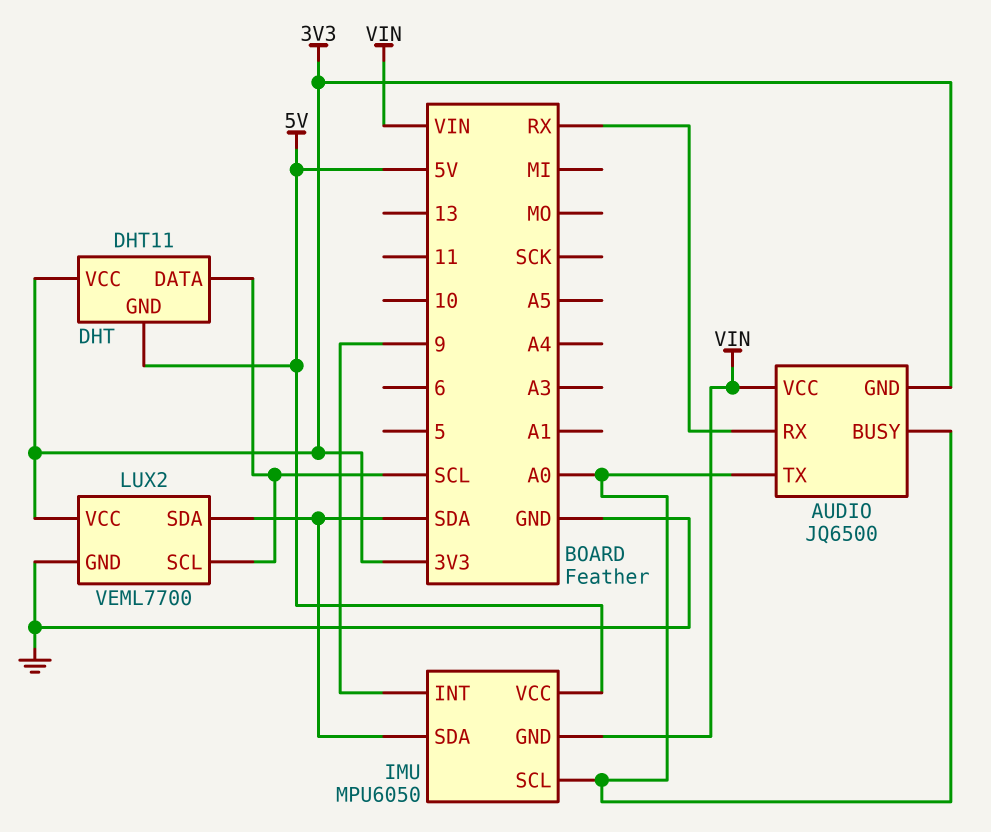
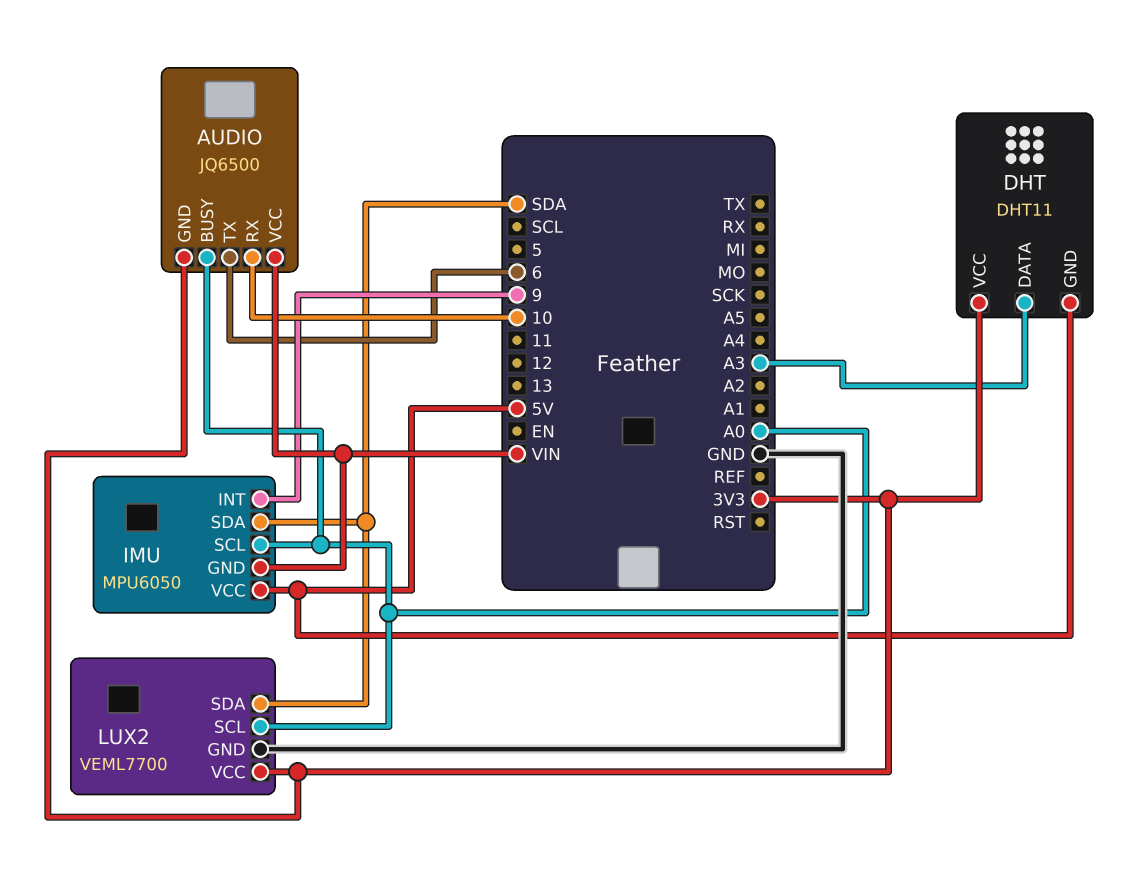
AUDIO pin RX: RX -> 10
AUDIO pin TX: A0 -> 6
DHT pin DATA: SCL -> A3
LUX2 pin SCL: SCL -> A0

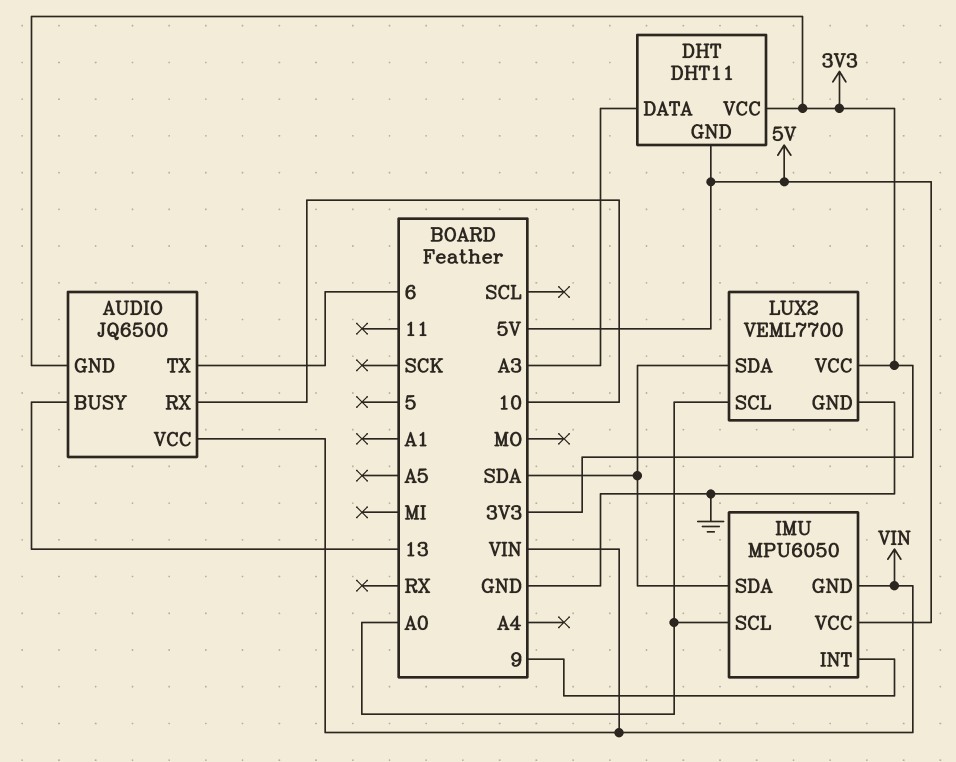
AUDIO pin BUSY: A0 -> 13

